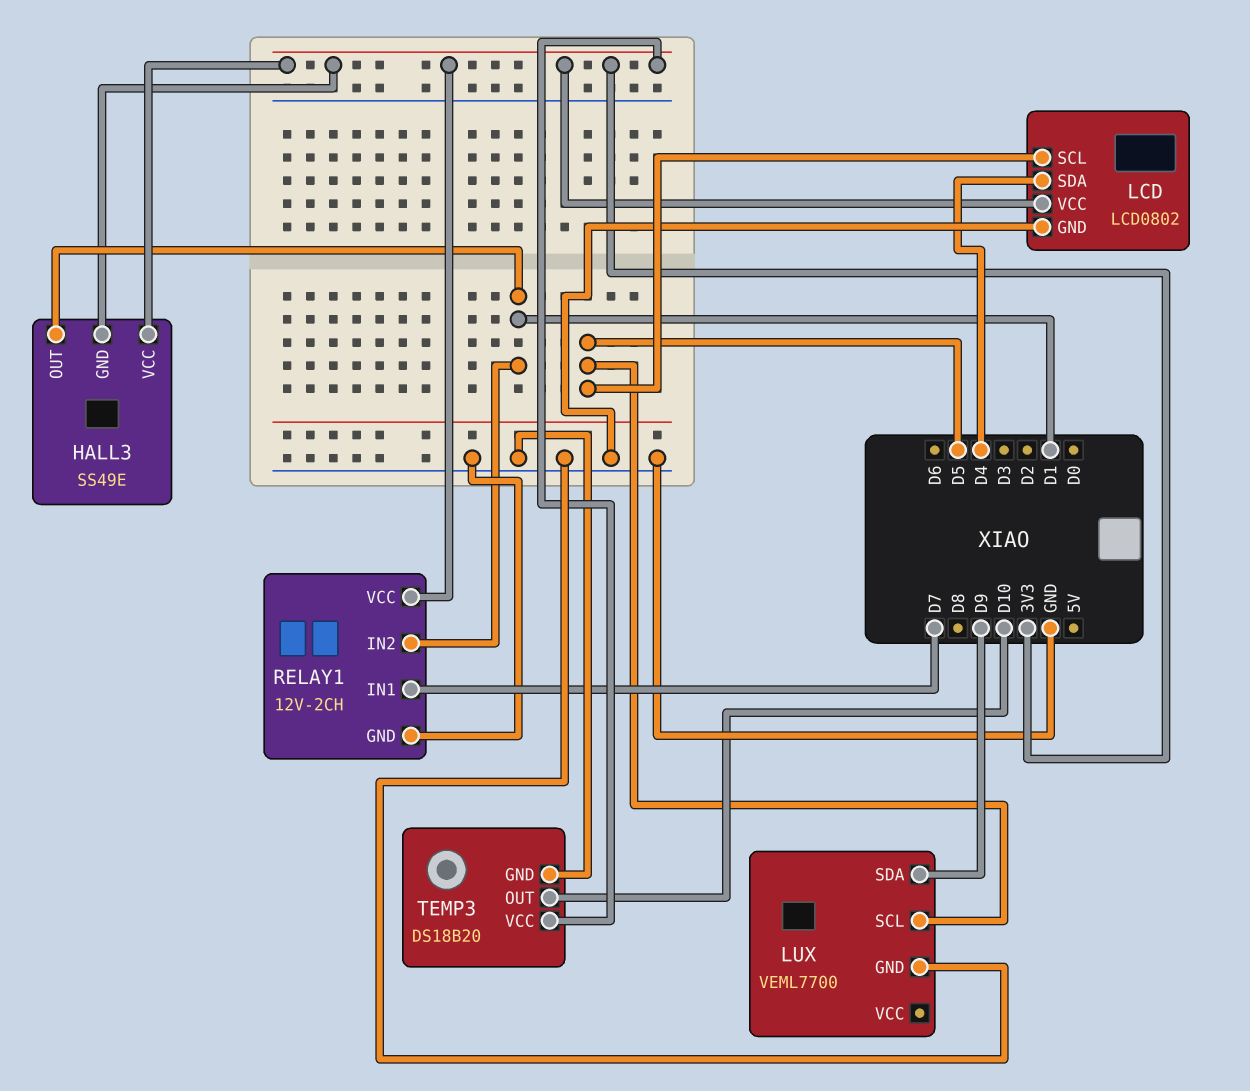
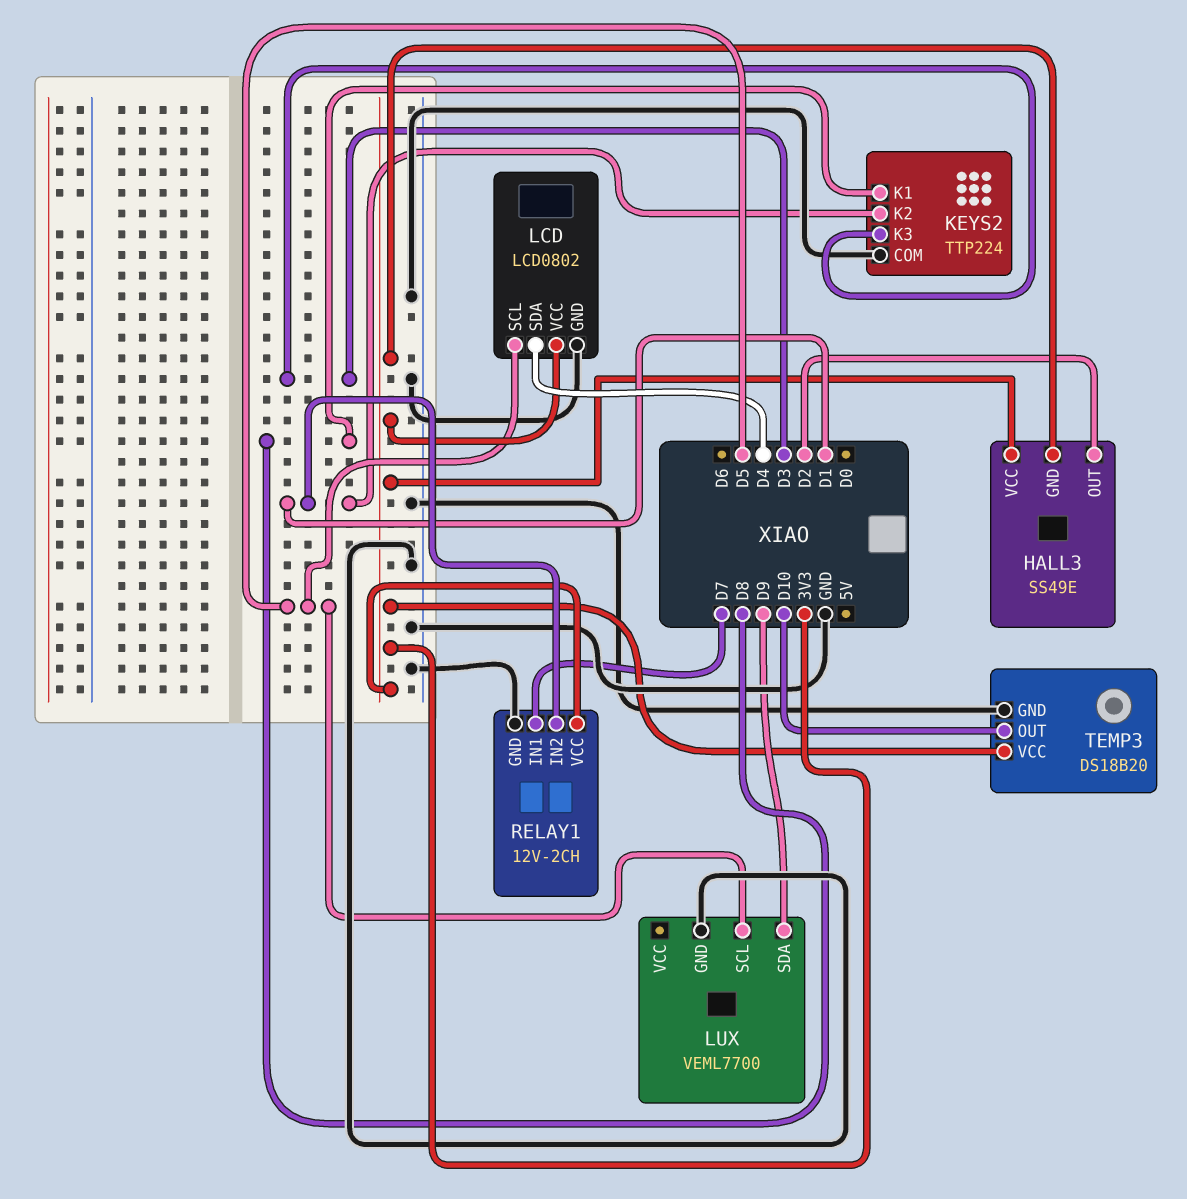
HALL3 pin OUT: D1 -> D2
KEYS2: none -> TTP224
KEYS2 pin COM: none -> GND
KEYS2 pin K1: none -> D8
KEYS2 pin K2: none -> D1
KEYS2 pin K3: none -> D3

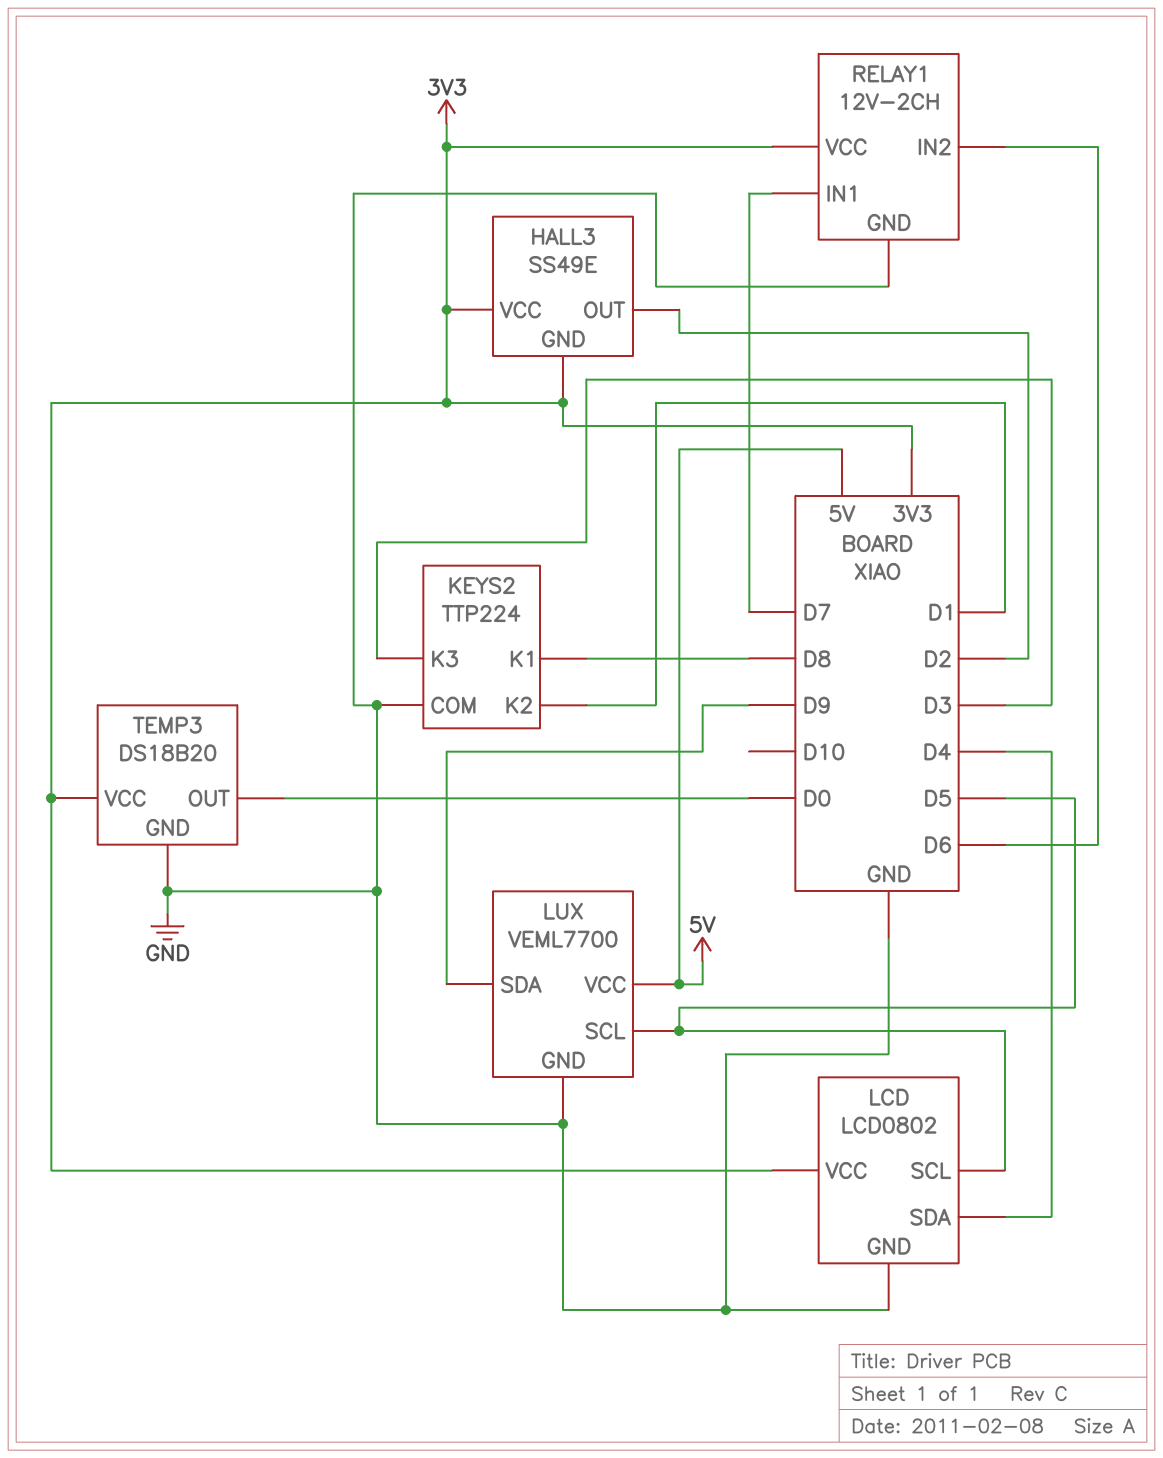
LUX pin VCC: none -> 5V
RELAY1 pin IN2: D1 -> D6
TEMP3 pin OUT: D10 -> D0

